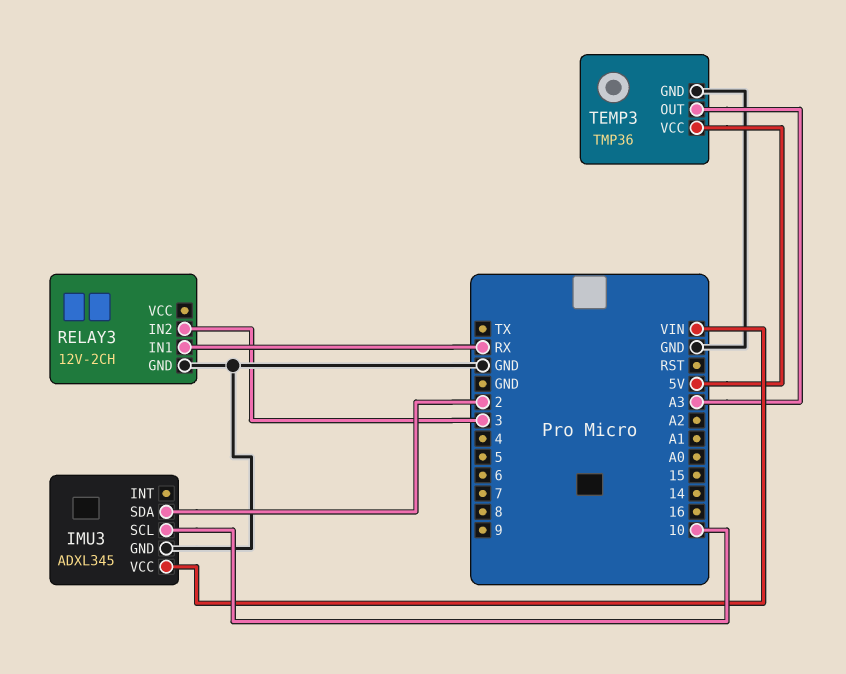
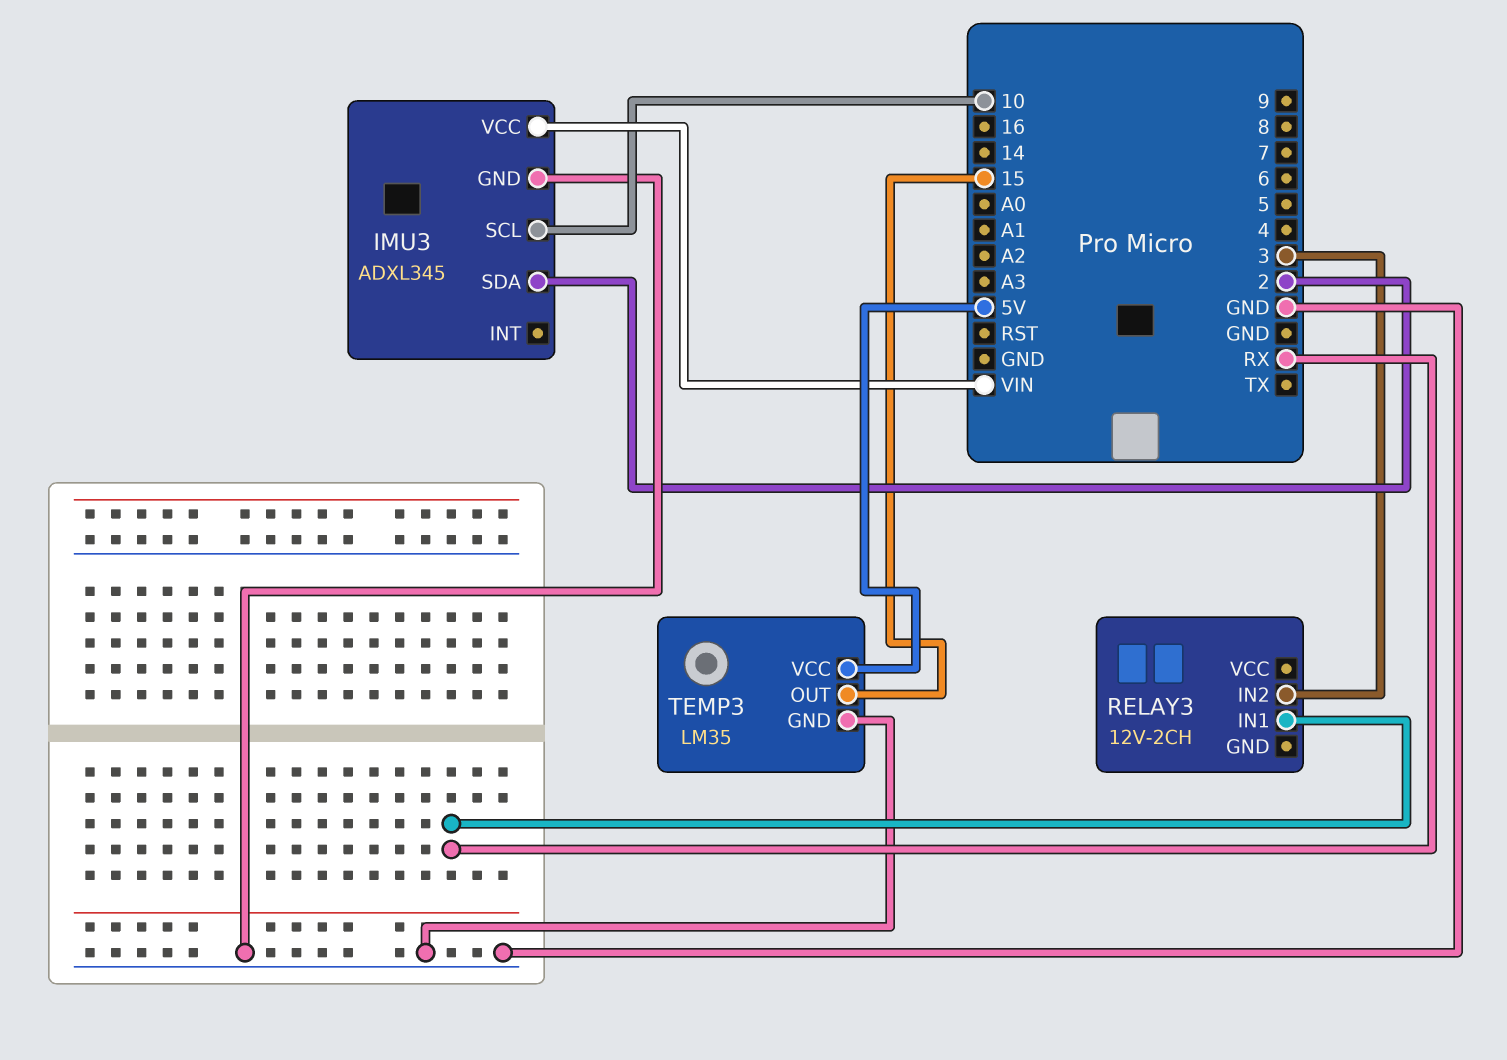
RELAY3 pin GND: GND -> none
TEMP3: TMP36 -> LM35
TEMP3 pin OUT: A3 -> 15

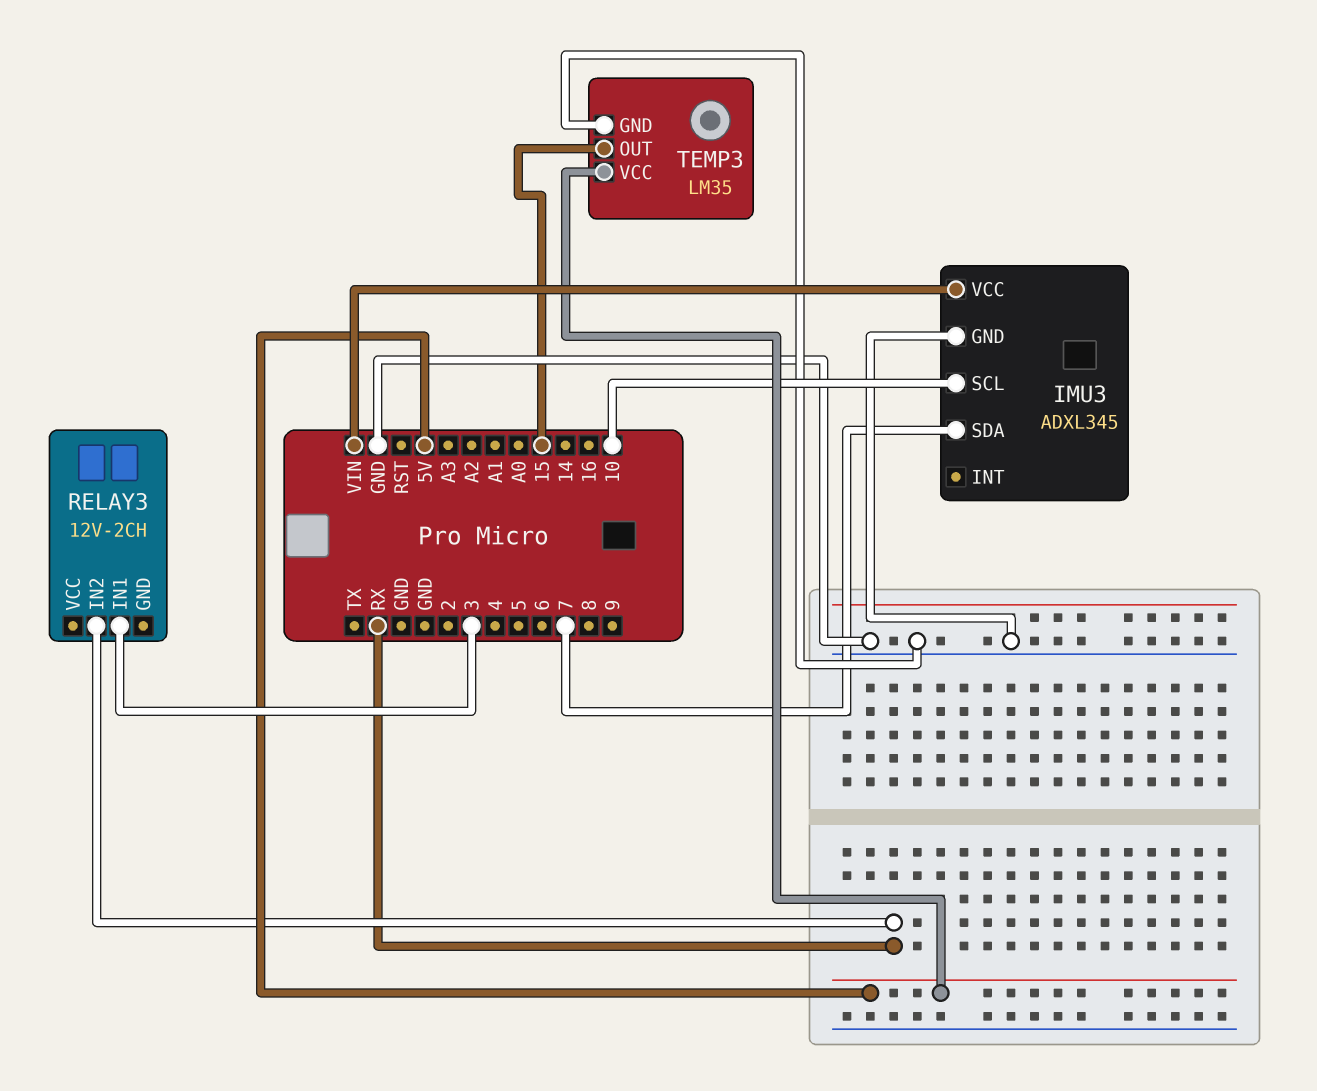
IMU3 pin SDA: 2 -> 7
RELAY3 pin IN1: RX -> 3
RELAY3 pin IN2: 3 -> RX

